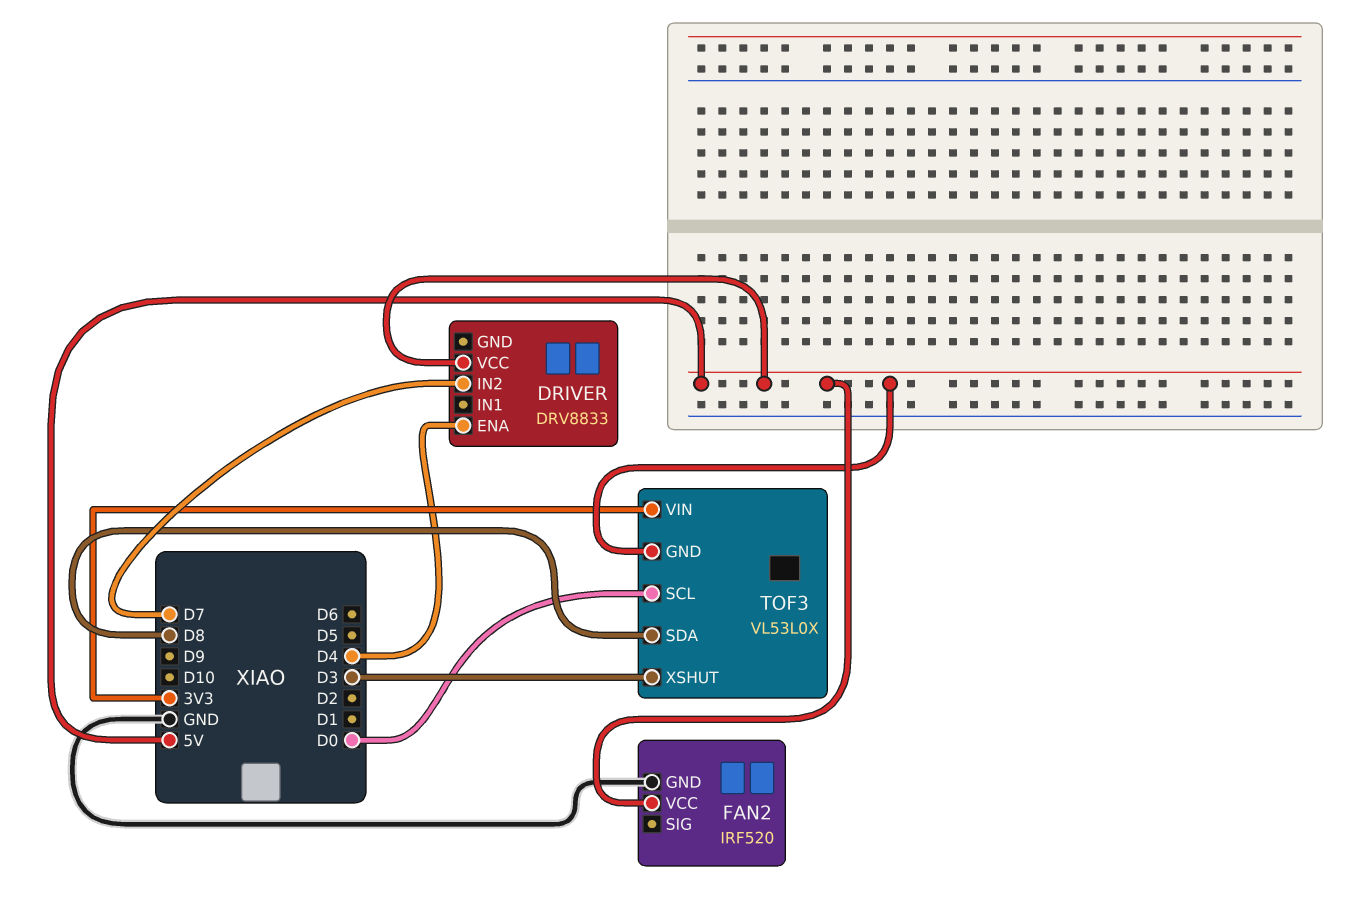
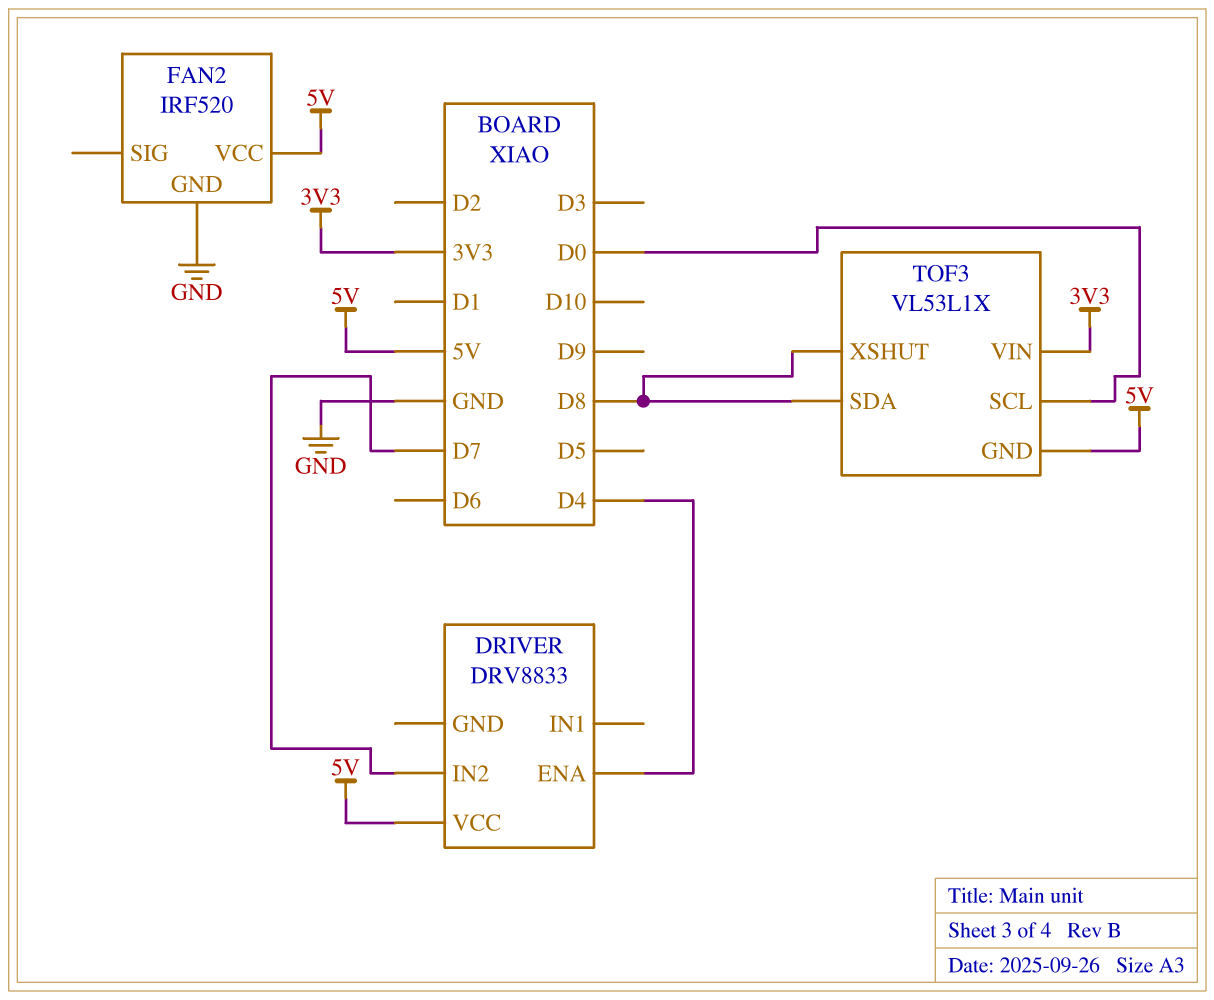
TOF3: VL53L0X -> VL53L1X
TOF3 pin XSHUT: D3 -> D8

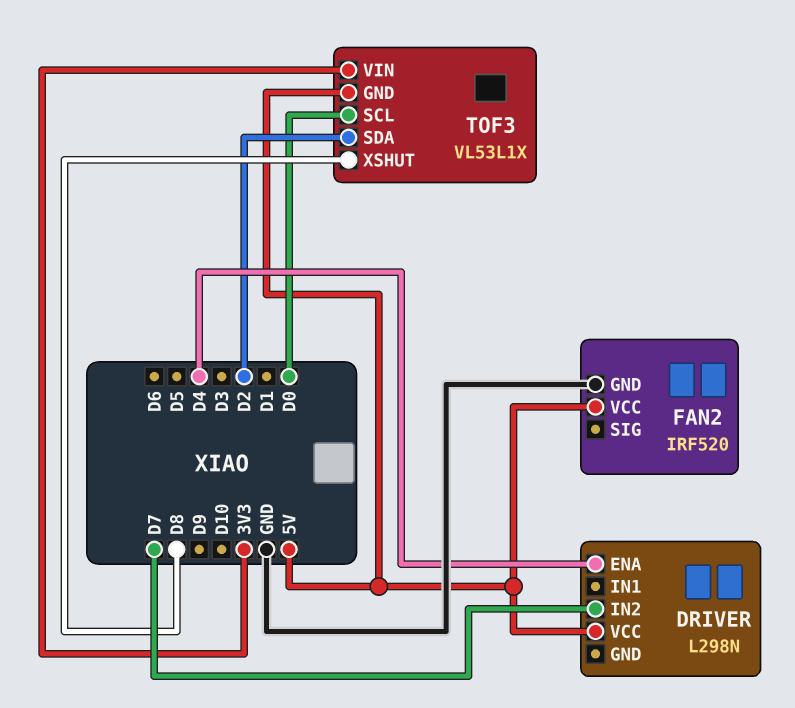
DRIVER: DRV8833 -> L298N
TOF3 pin SDA: D8 -> D2

